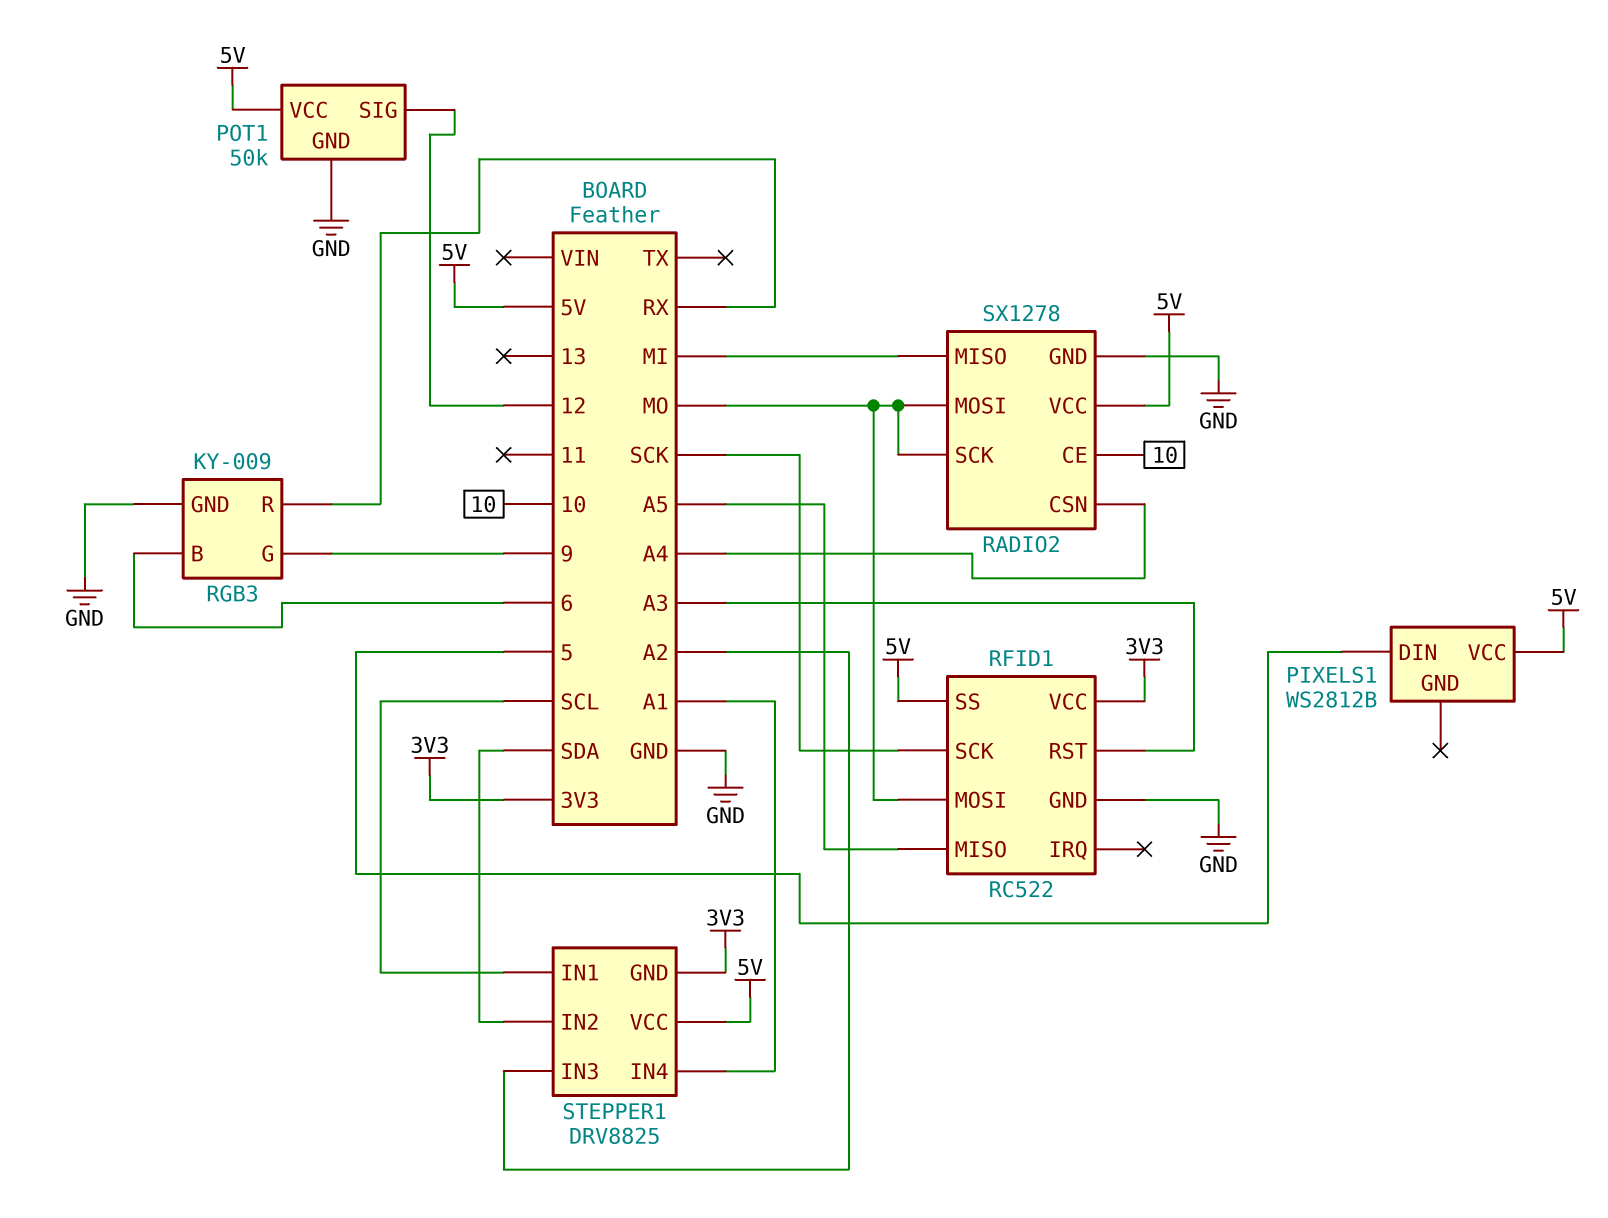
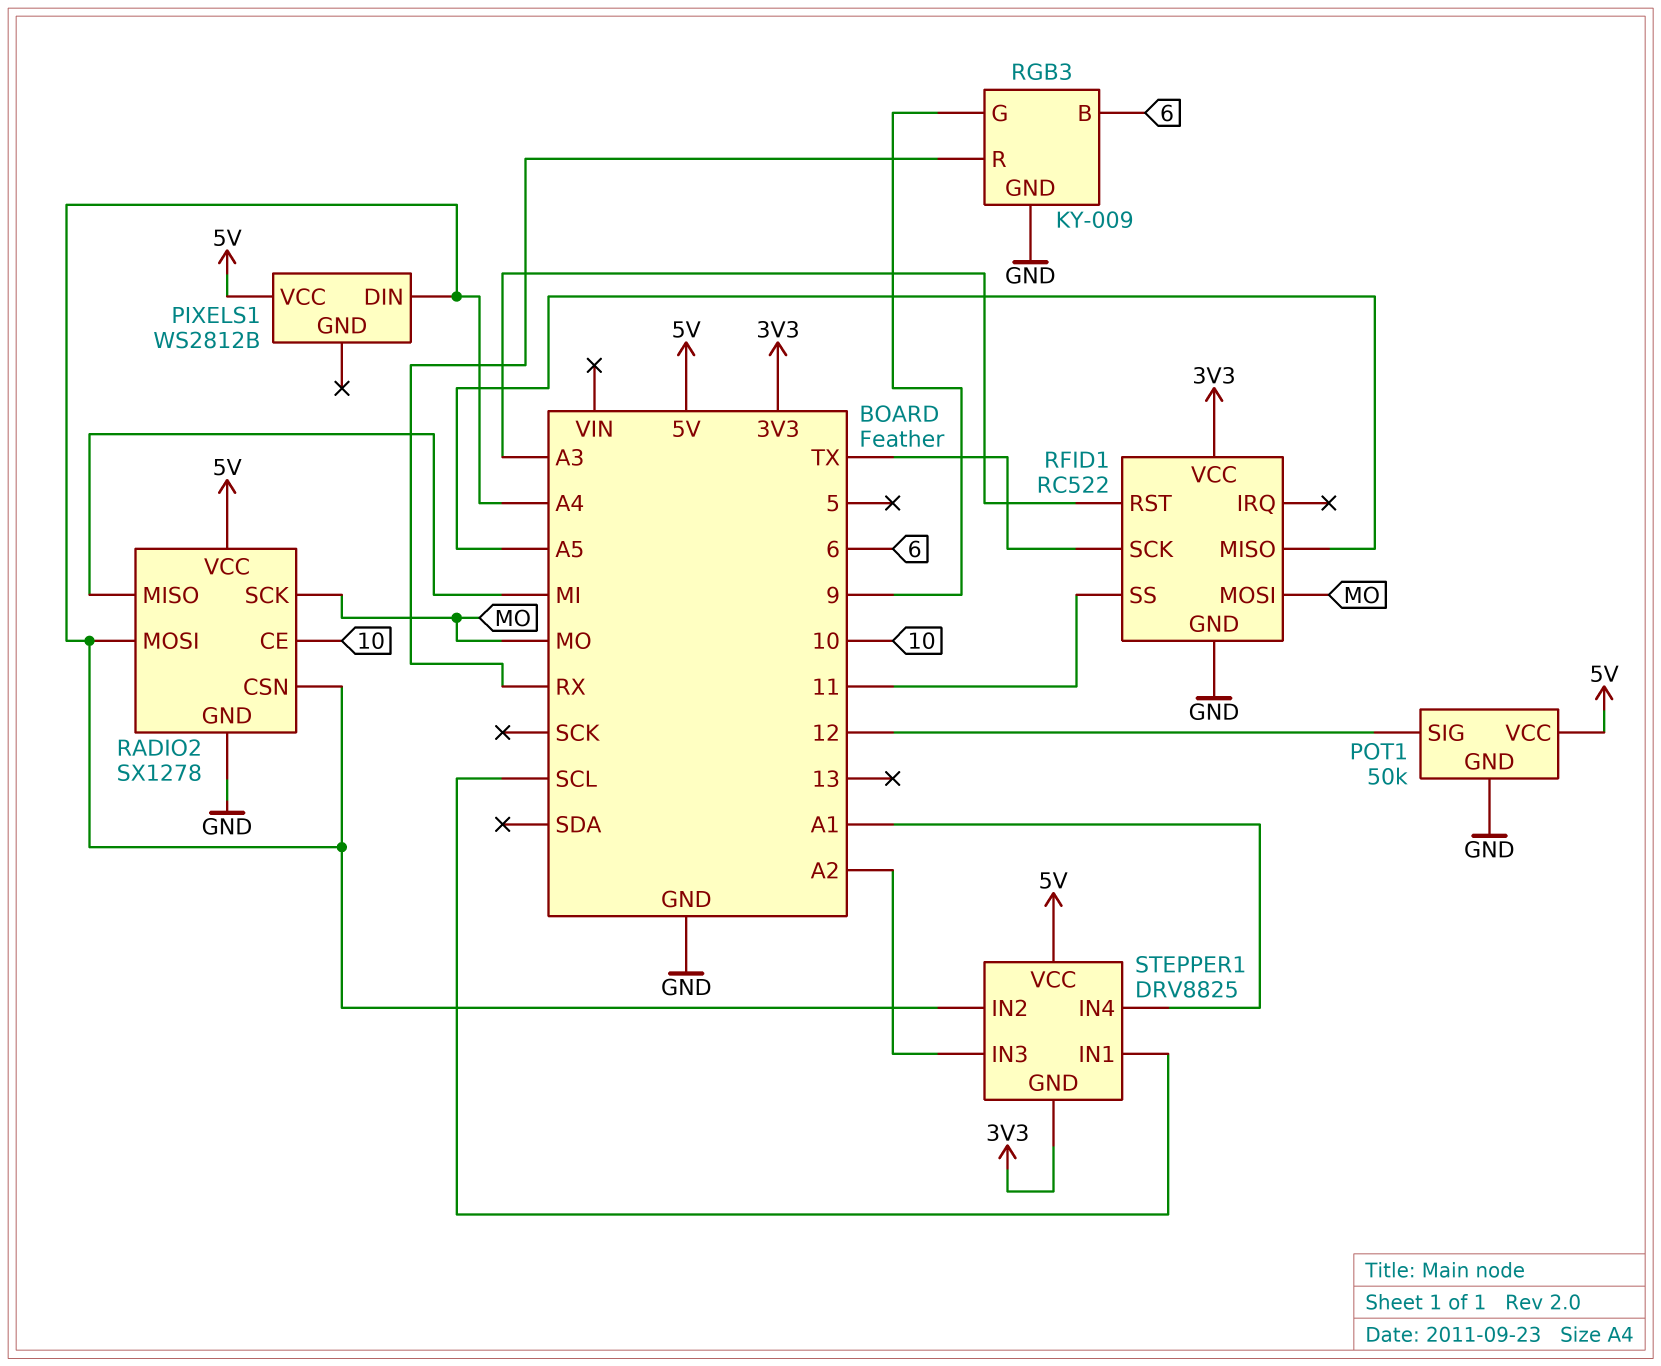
PIXELS1 pin DIN: 5 -> A4
RADIO2 pin MOSI: MO -> A4
RFID1 pin SCK: SCK -> TX
RFID1 pin SS: 5V -> 11
STEPPER1 pin IN2: SDA -> A4

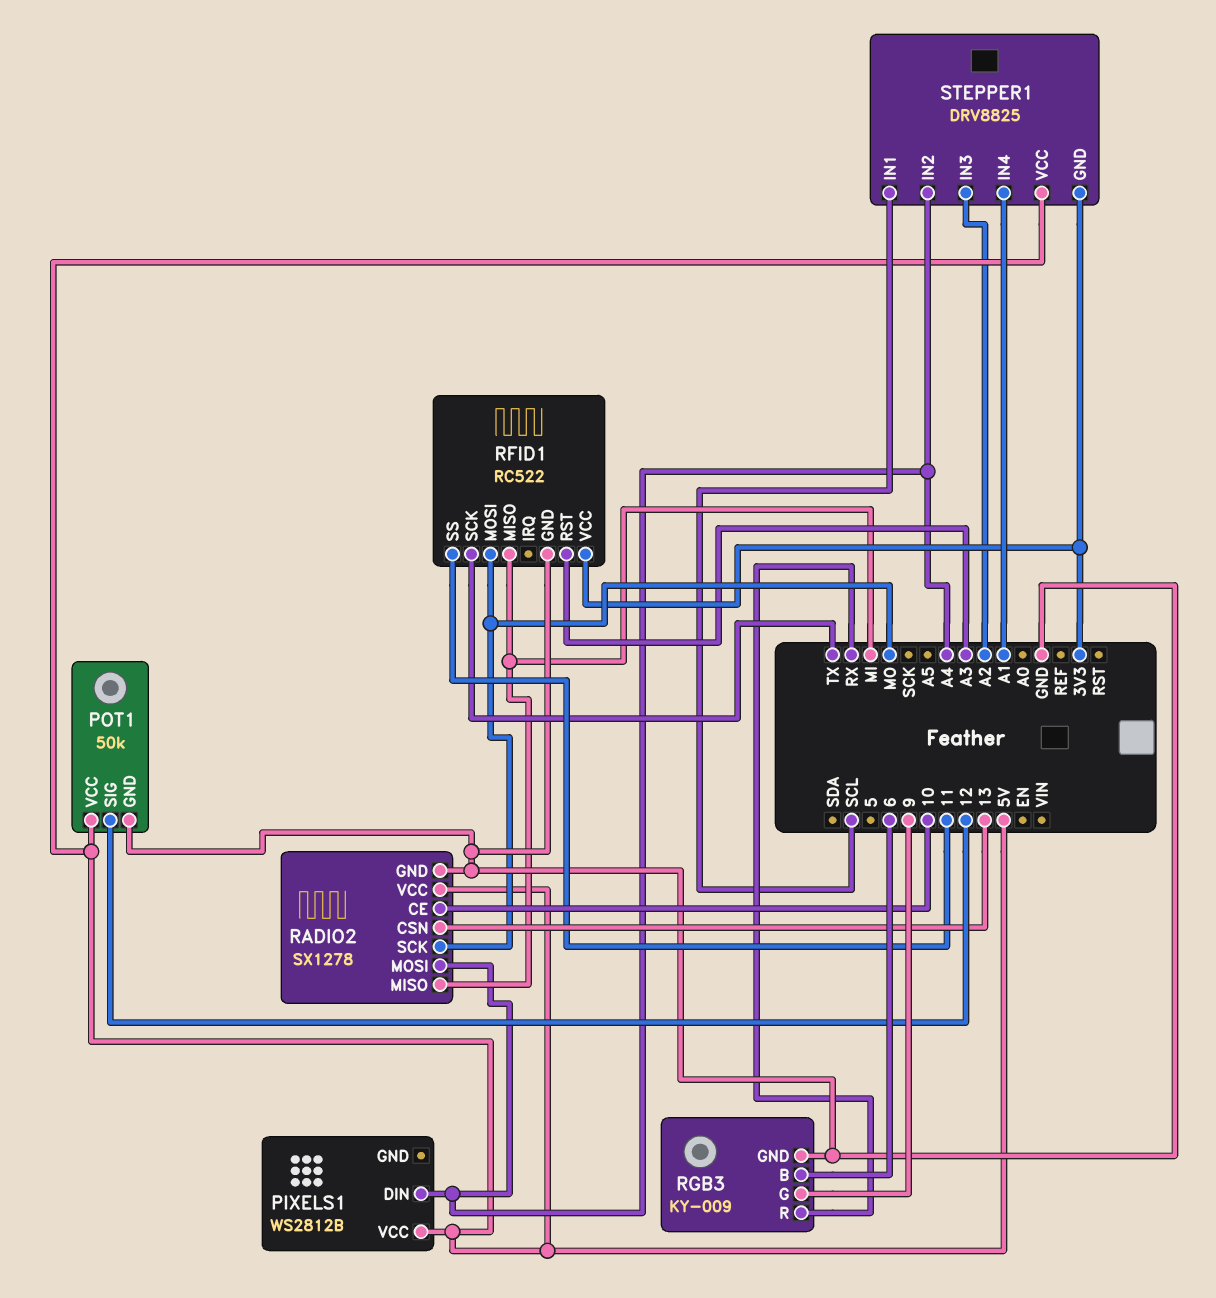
RADIO2 pin CSN: A4 -> 13
RFID1 pin MISO: A5 -> MI

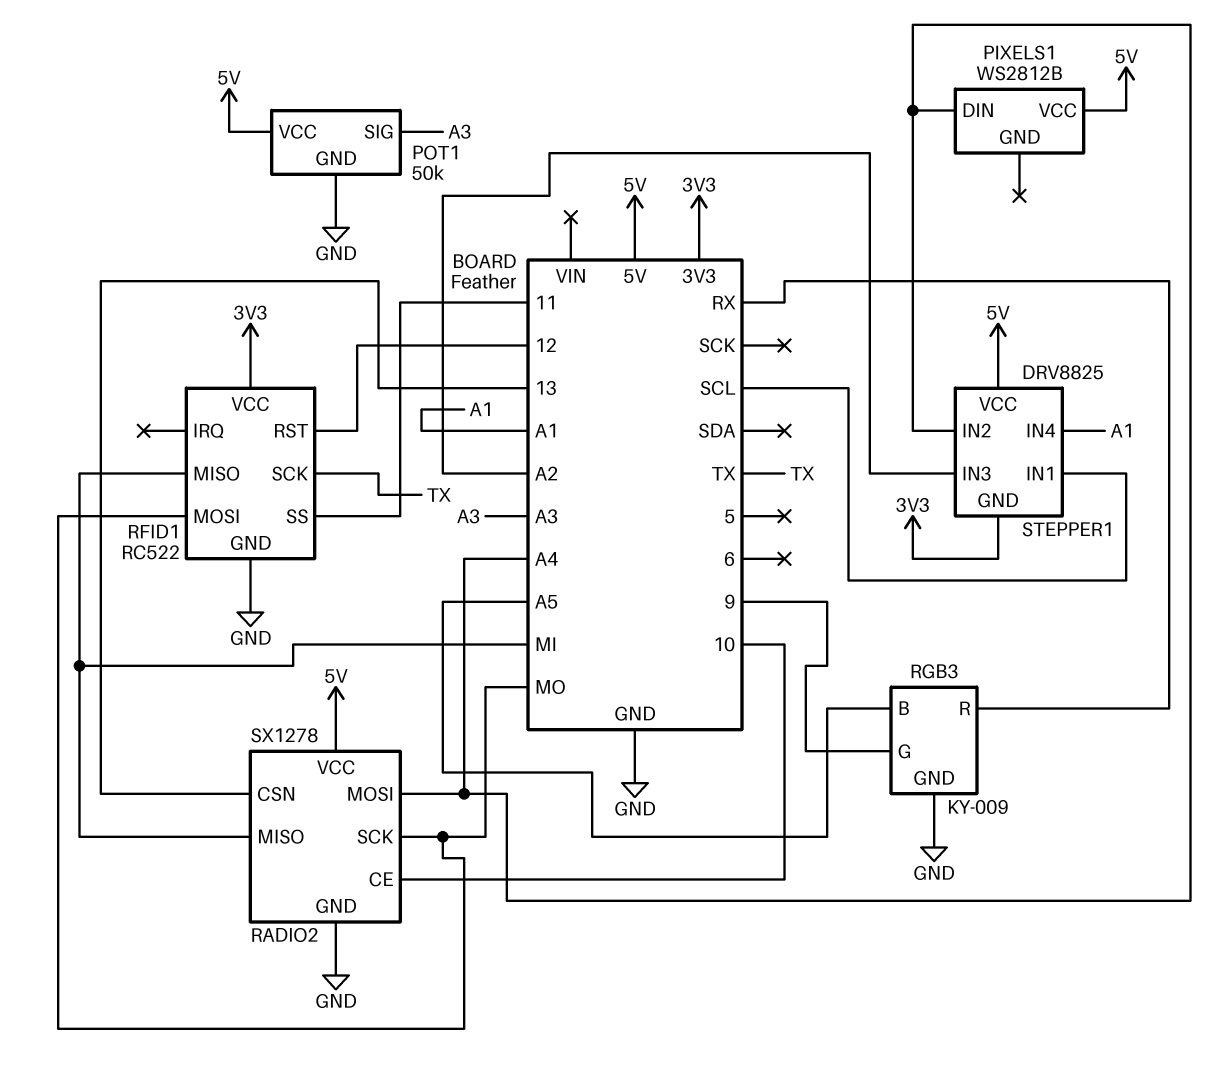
POT1 pin SIG: 12 -> A3
RFID1 pin RST: A3 -> 12
RGB3 pin B: 6 -> A5

